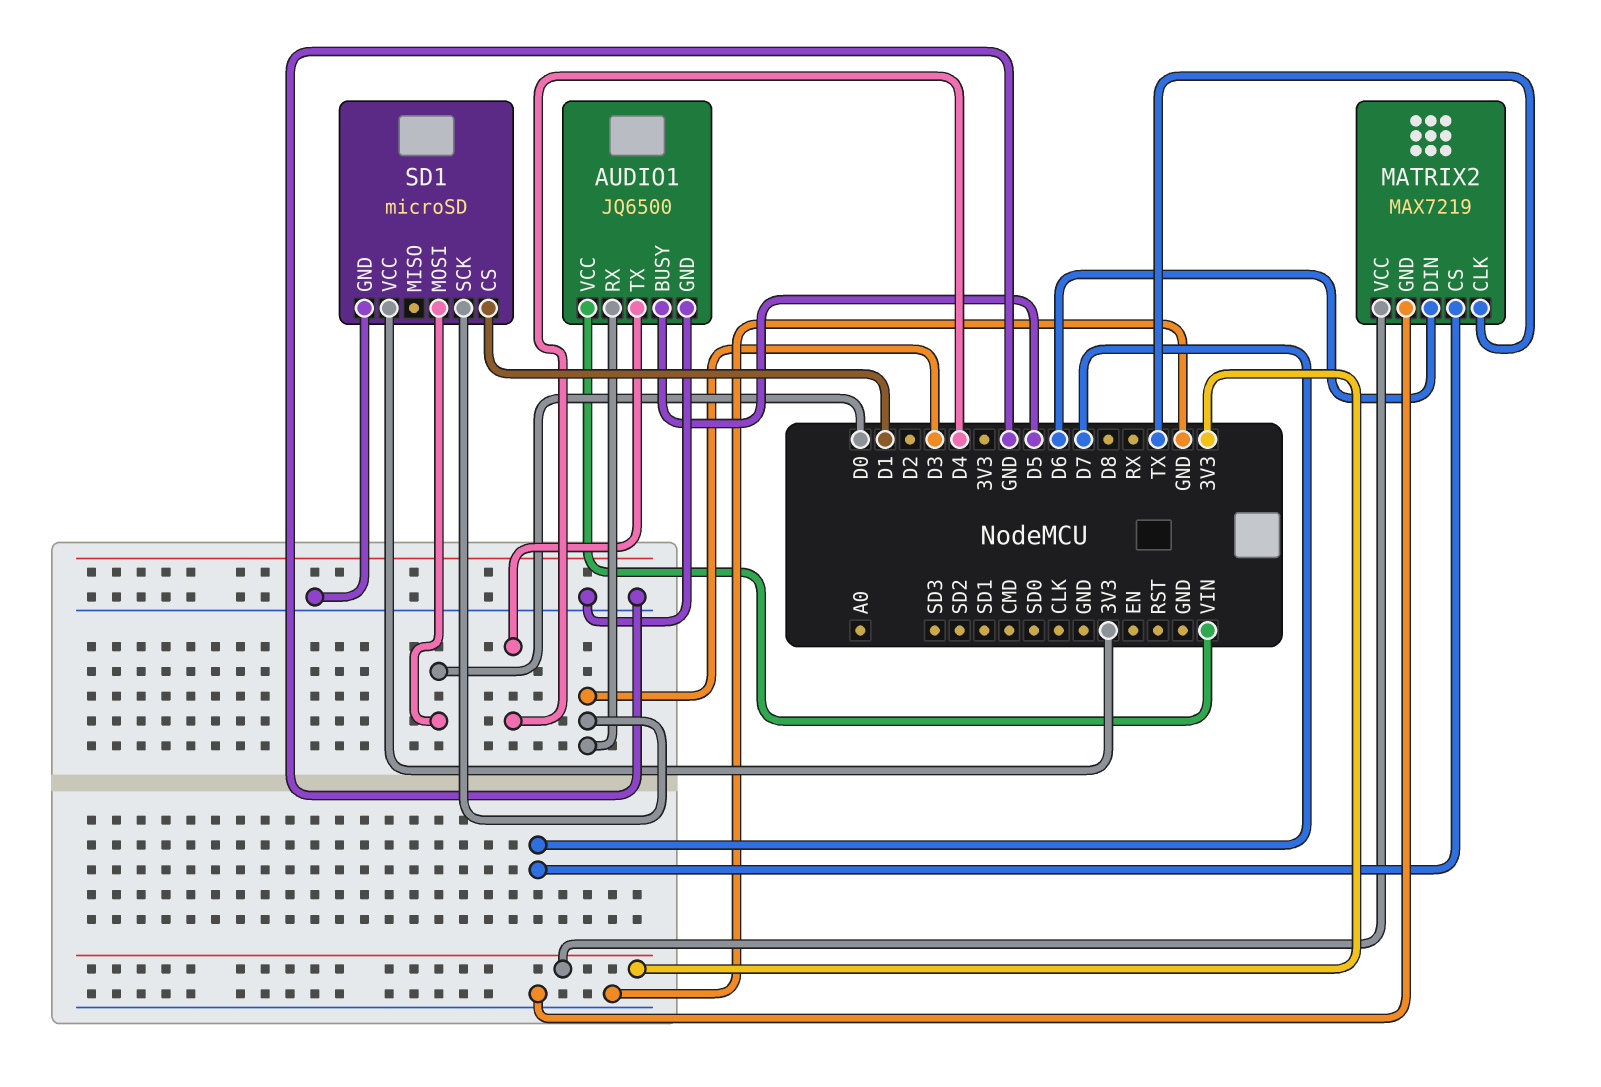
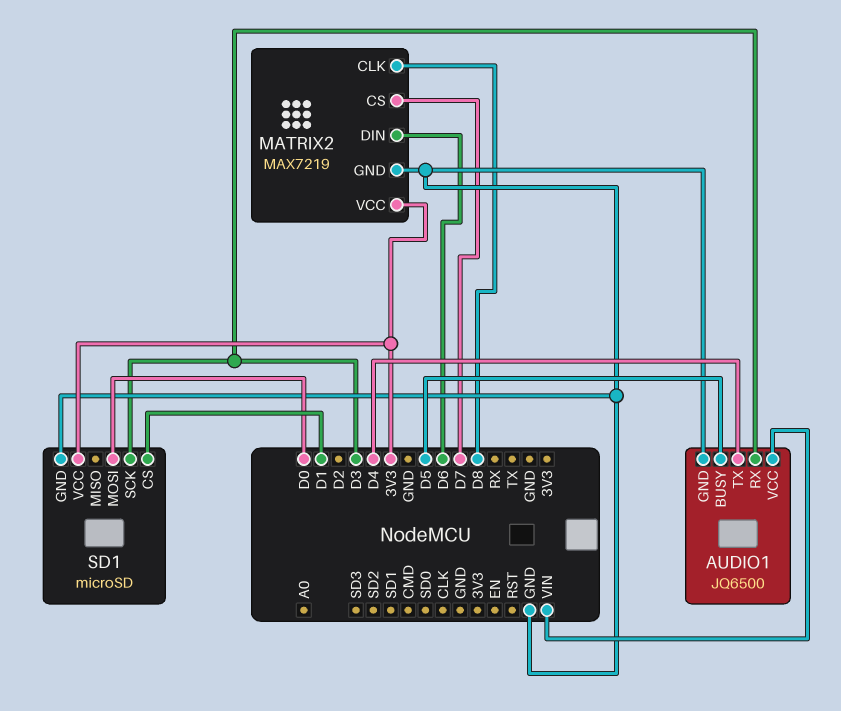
MATRIX2 pin CLK: TX -> D8

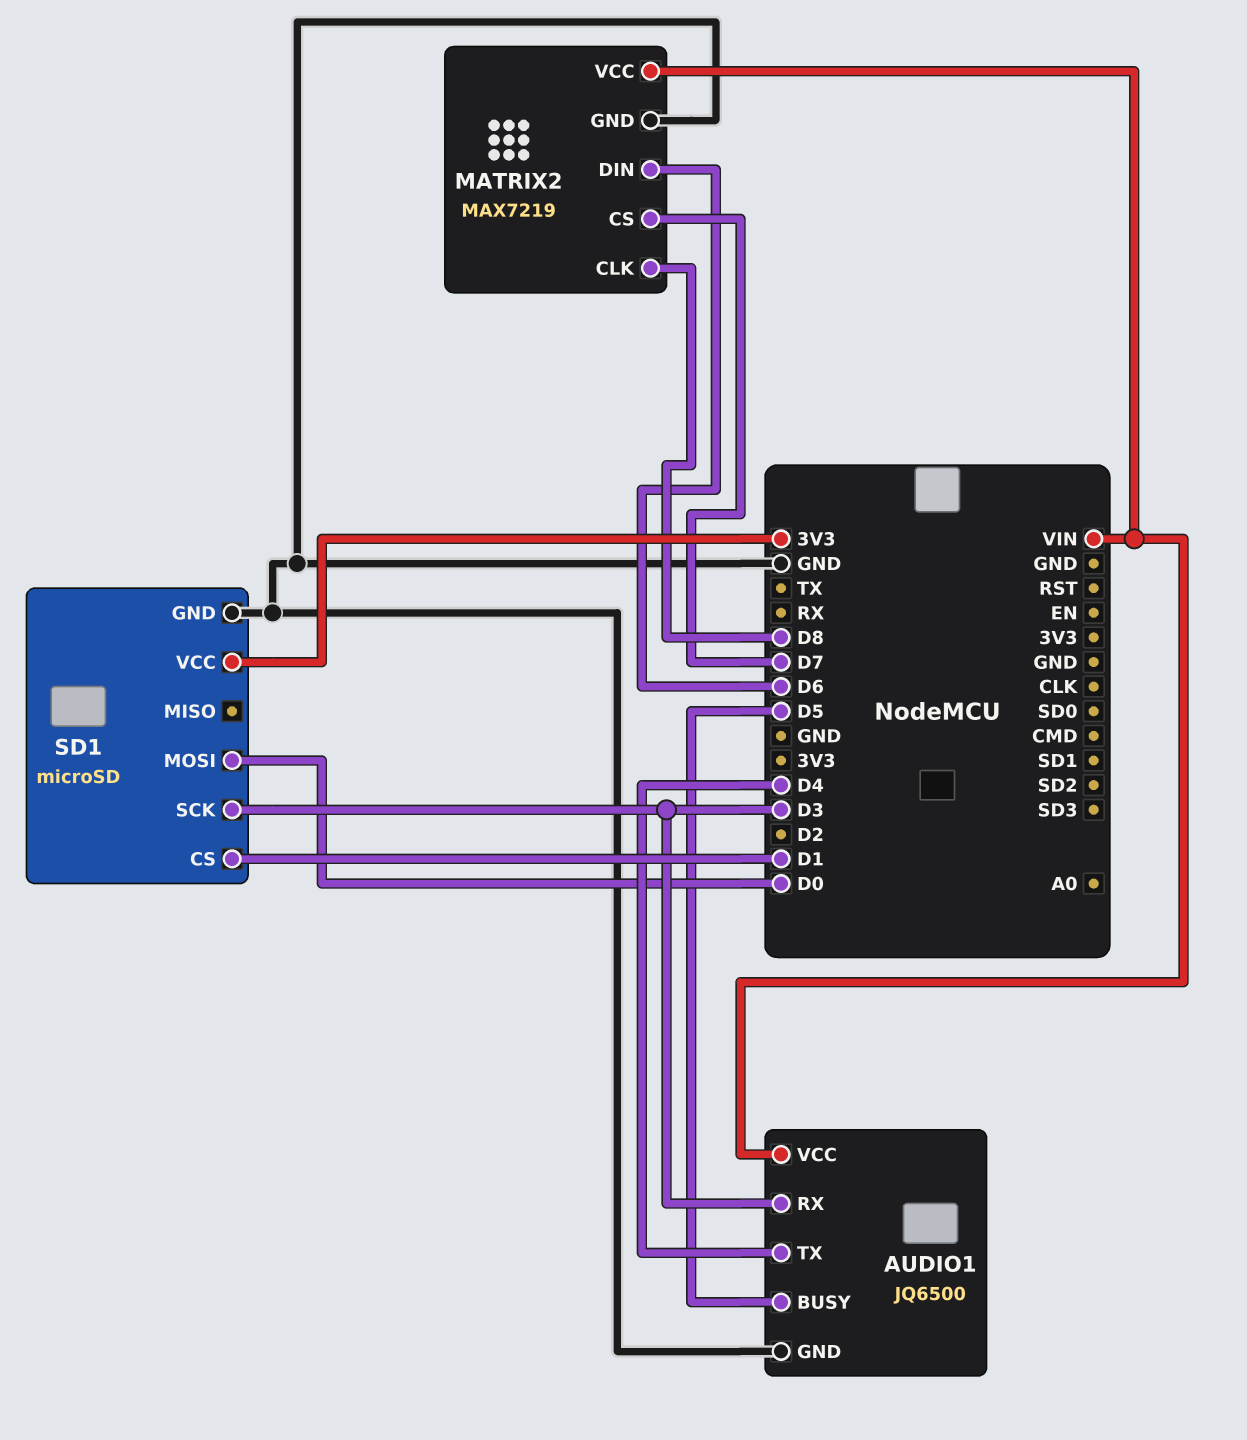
MATRIX2 pin VCC: 3V3 -> VIN

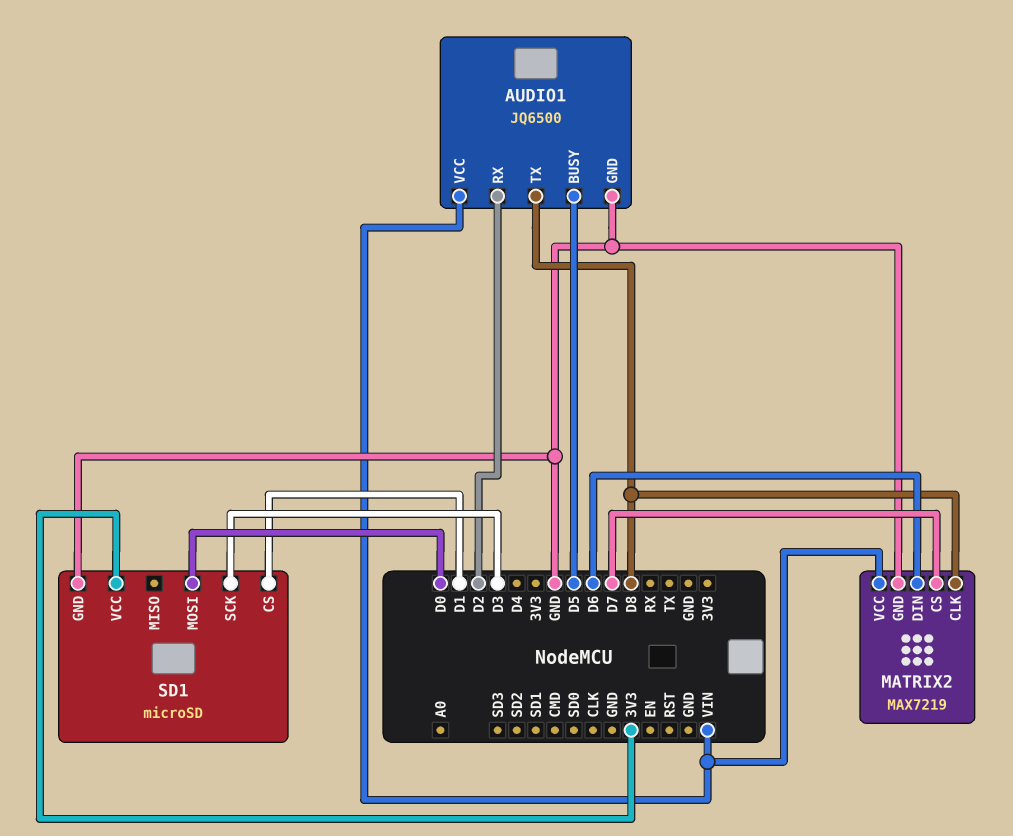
AUDIO1 pin RX: D3 -> D2
AUDIO1 pin TX: D4 -> D8

